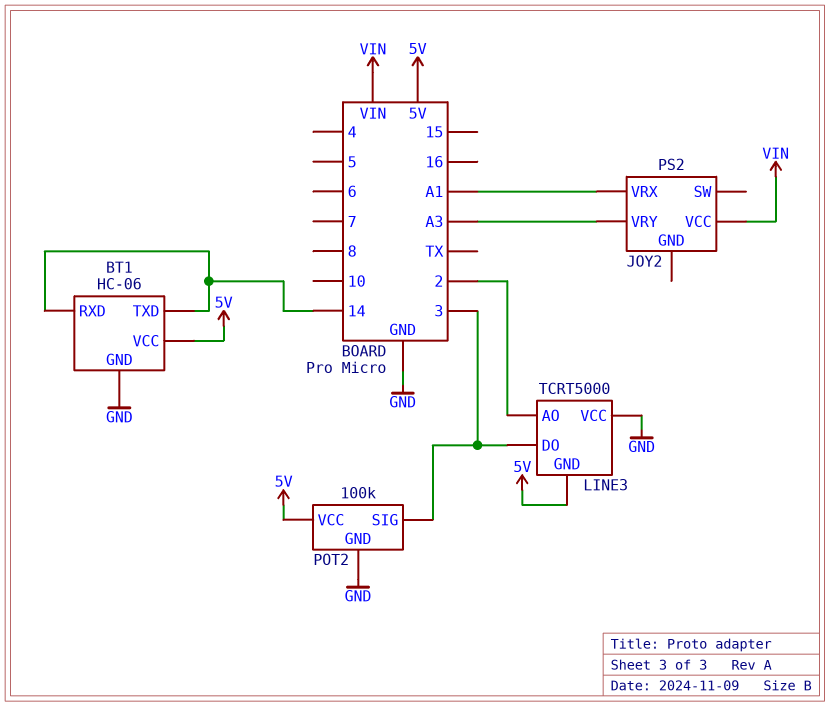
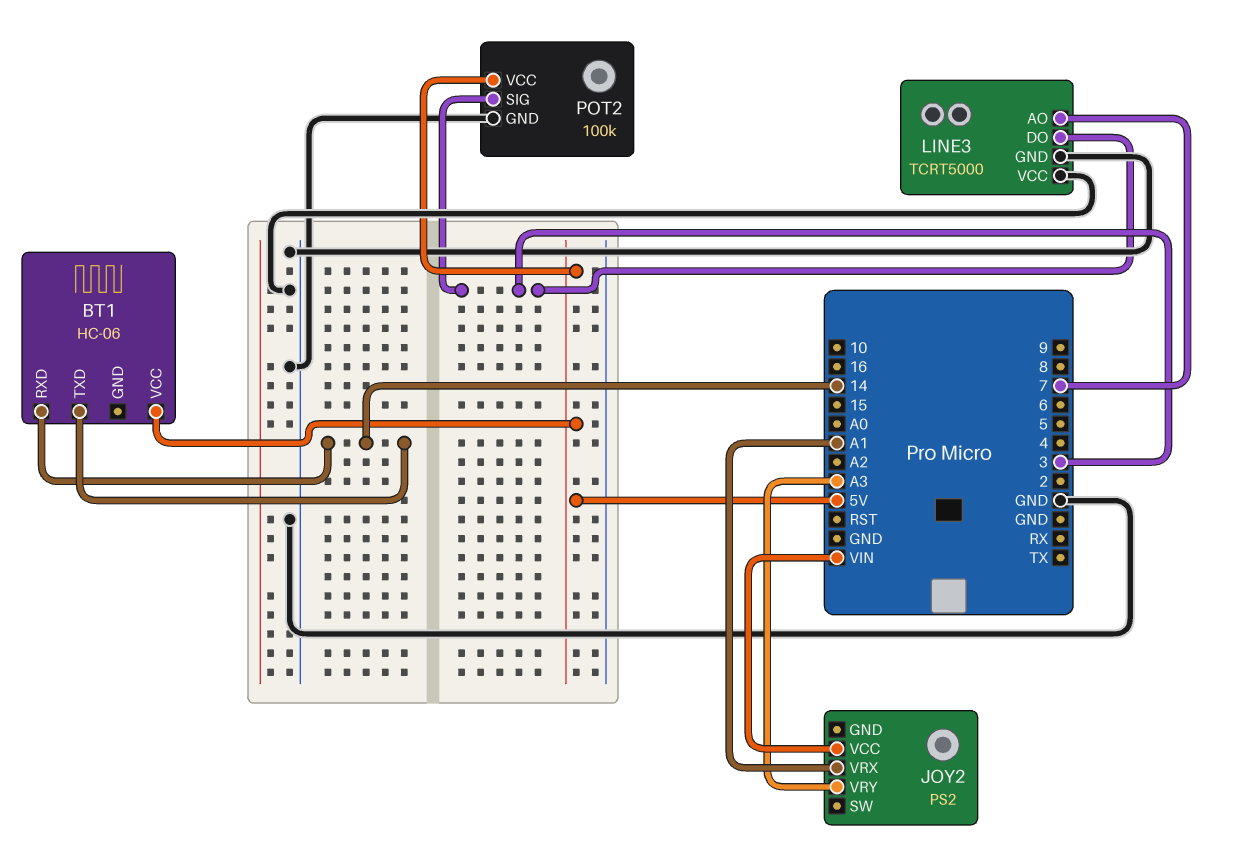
BT1 pin GND: GND -> none
LINE3 pin AO: 2 -> 7
LINE3 pin GND: 5V -> GND

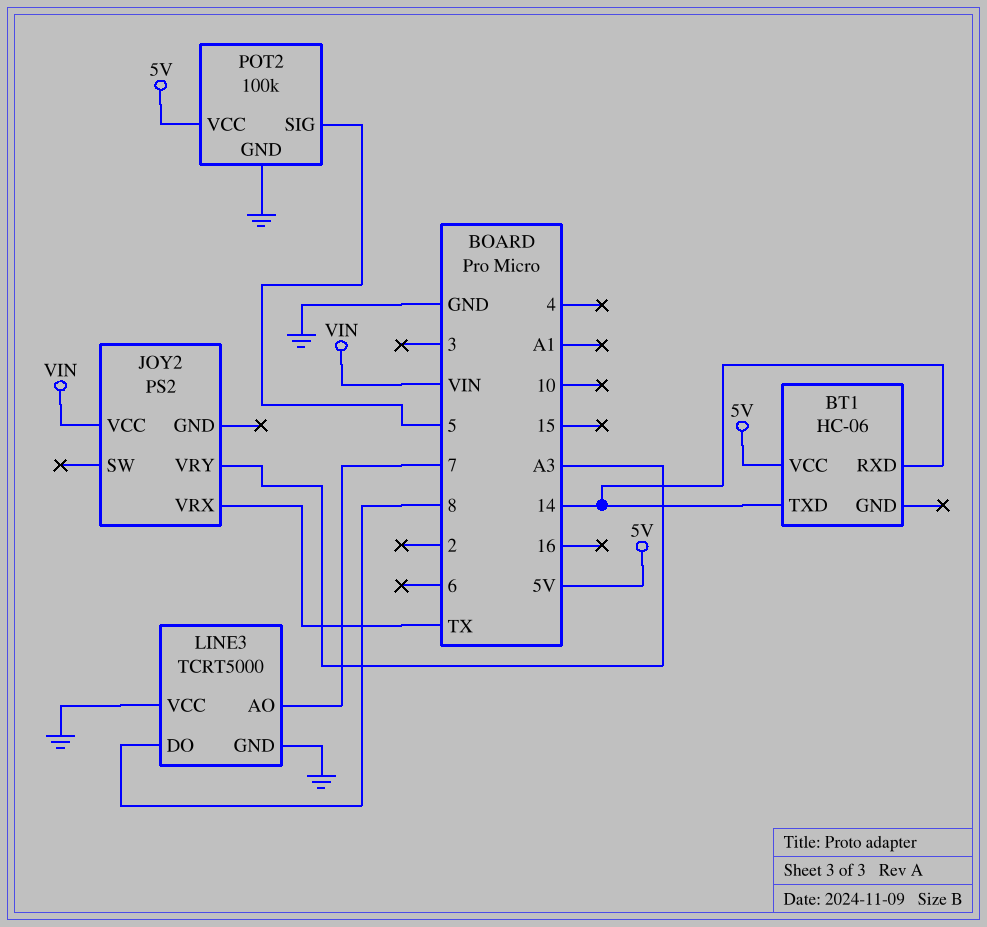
JOY2 pin VRX: A1 -> TX
LINE3 pin DO: 3 -> 8
POT2 pin SIG: 3 -> 5

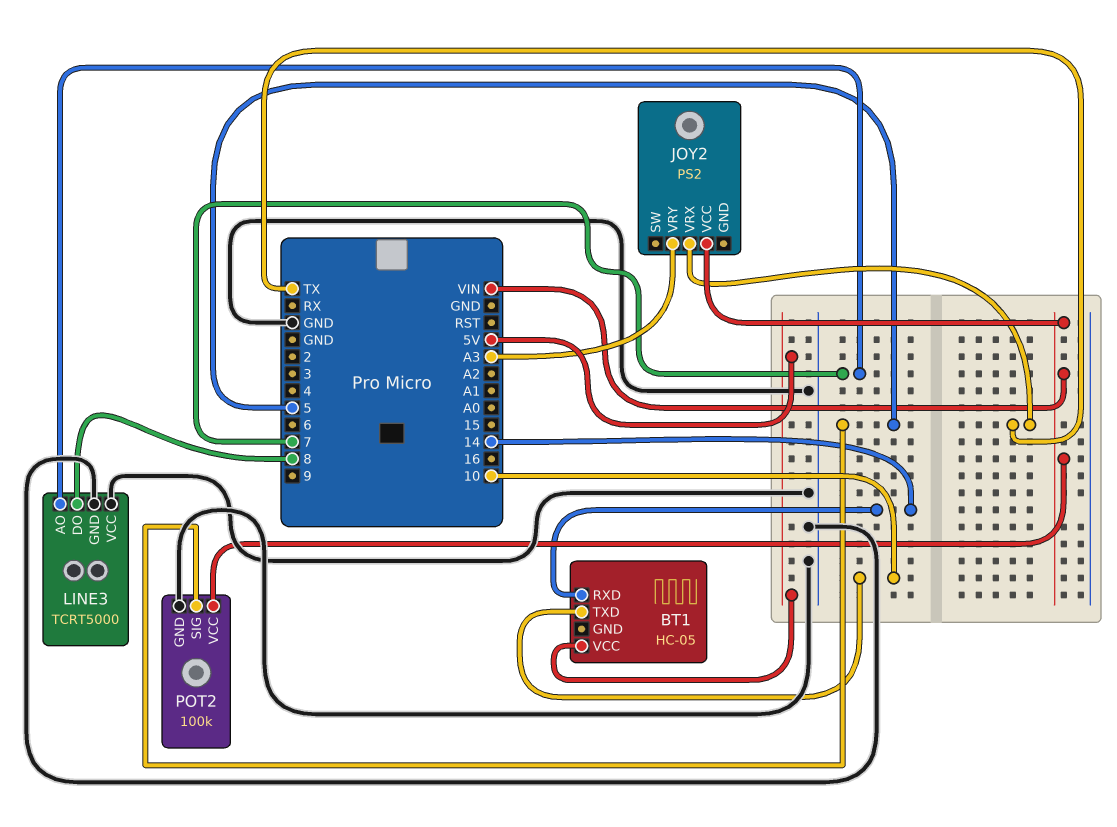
BT1: HC-06 -> HC-05
BT1 pin TXD: 14 -> 10
POT2 pin VCC: 5V -> VIN

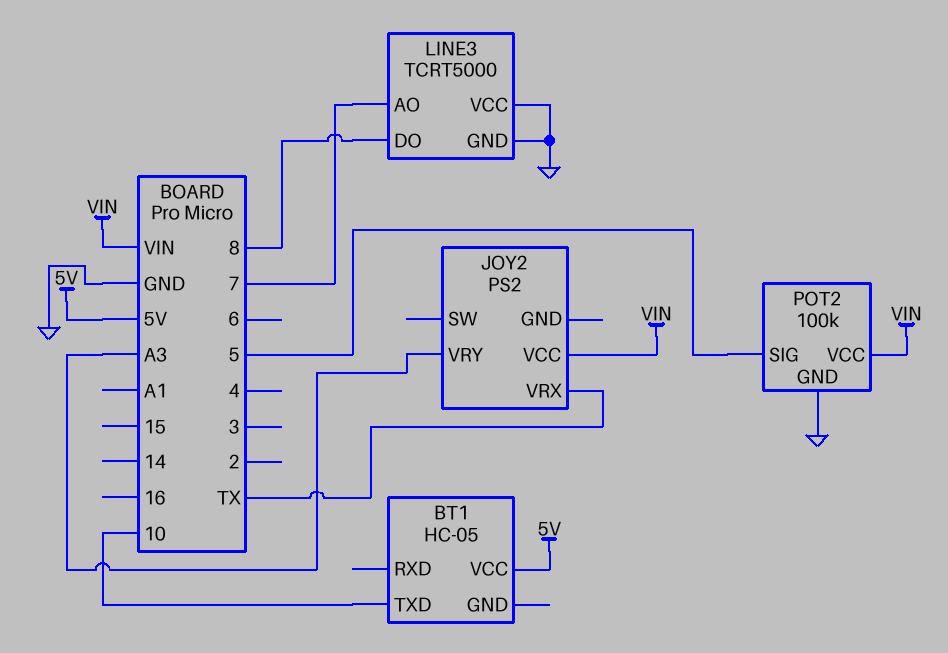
BT1 pin RXD: 14 -> none

